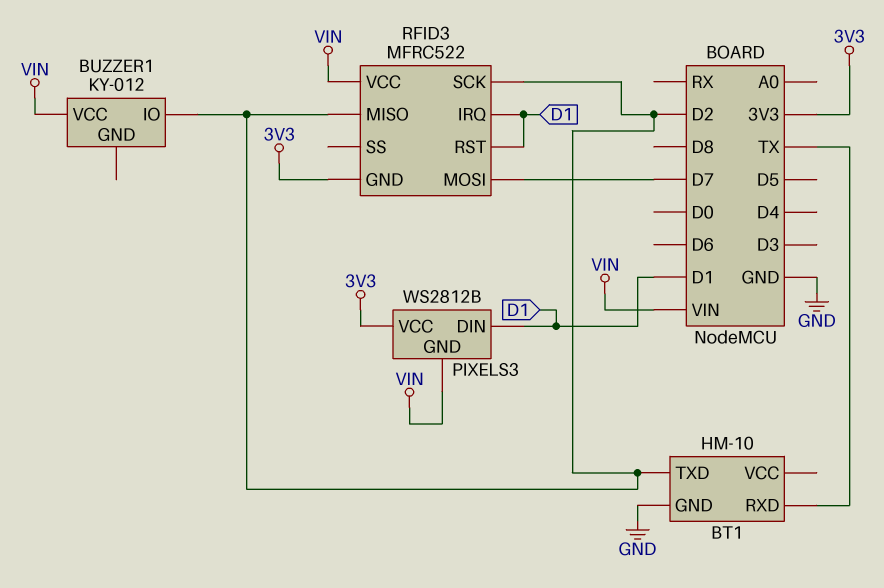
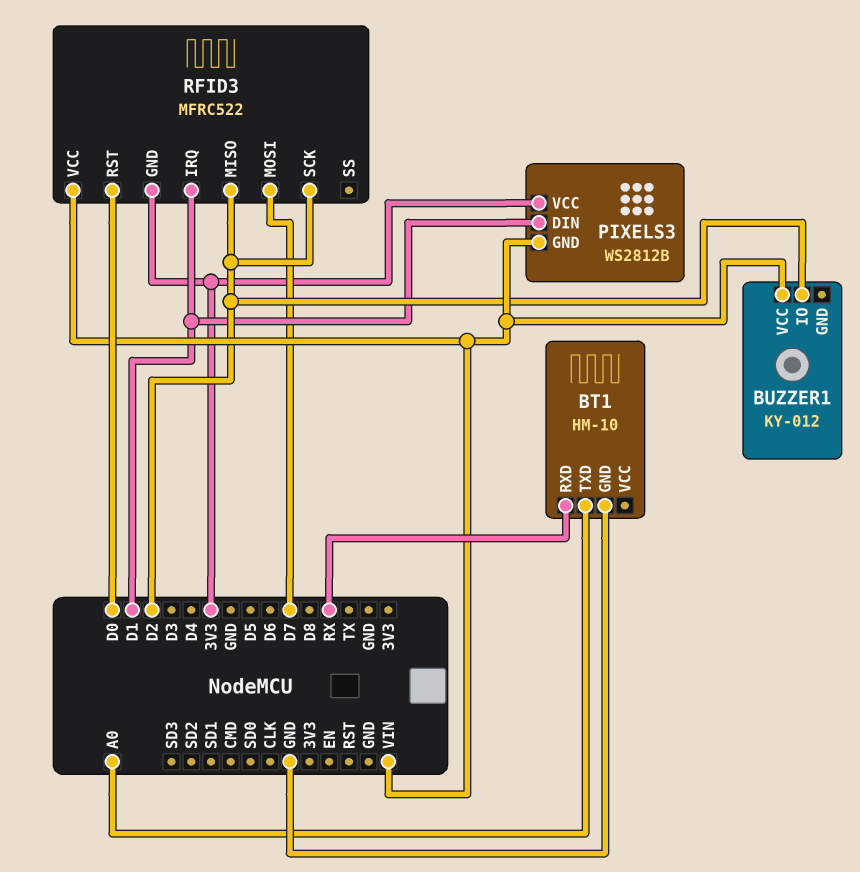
BT1 pin RXD: TX -> RX
BT1 pin TXD: D2 -> A0
RFID3 pin RST: D1 -> D0

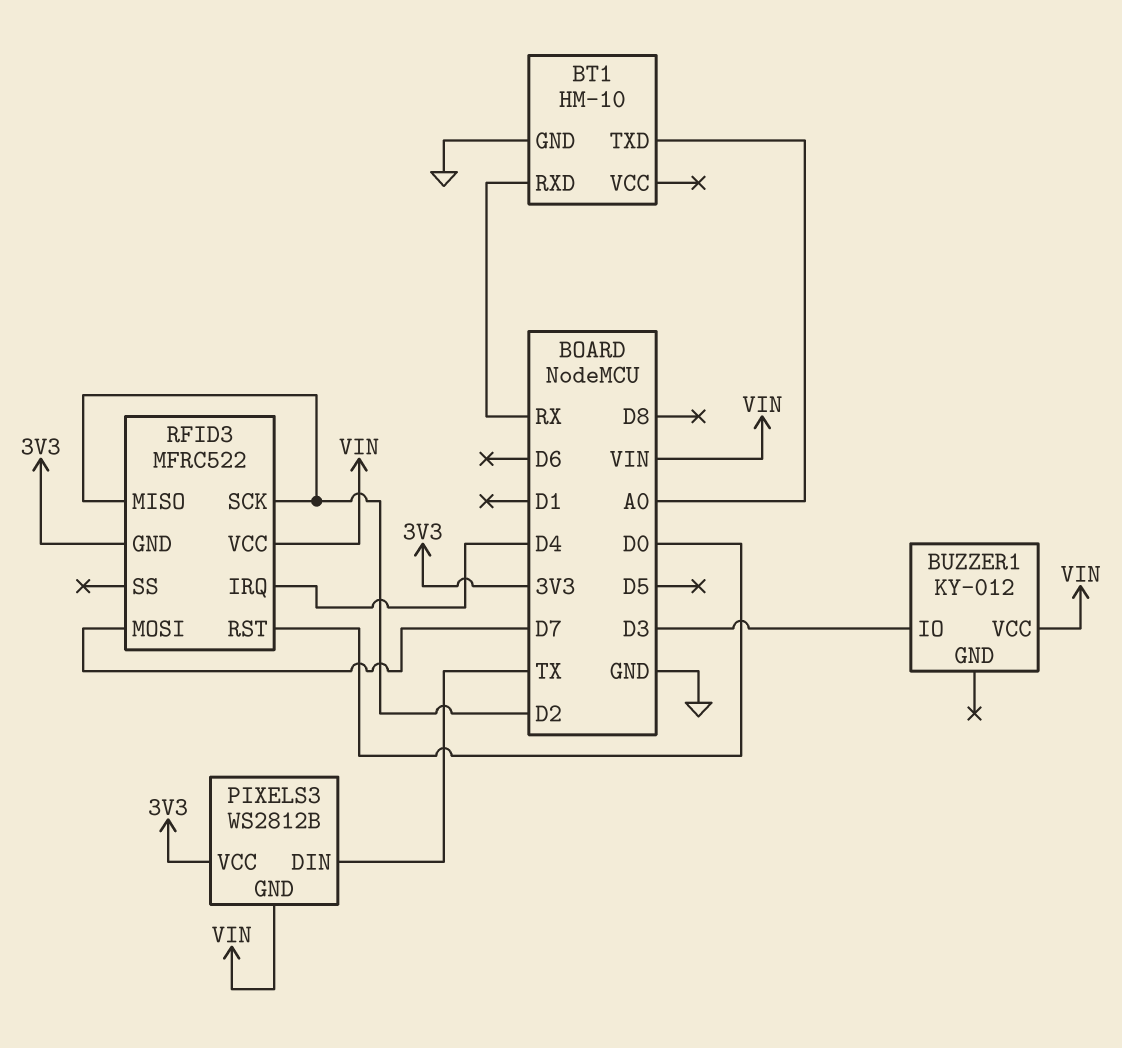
BUZZER1 pin IO: D2 -> D3
PIXELS3 pin DIN: D1 -> TX
RFID3 pin IRQ: D1 -> D4

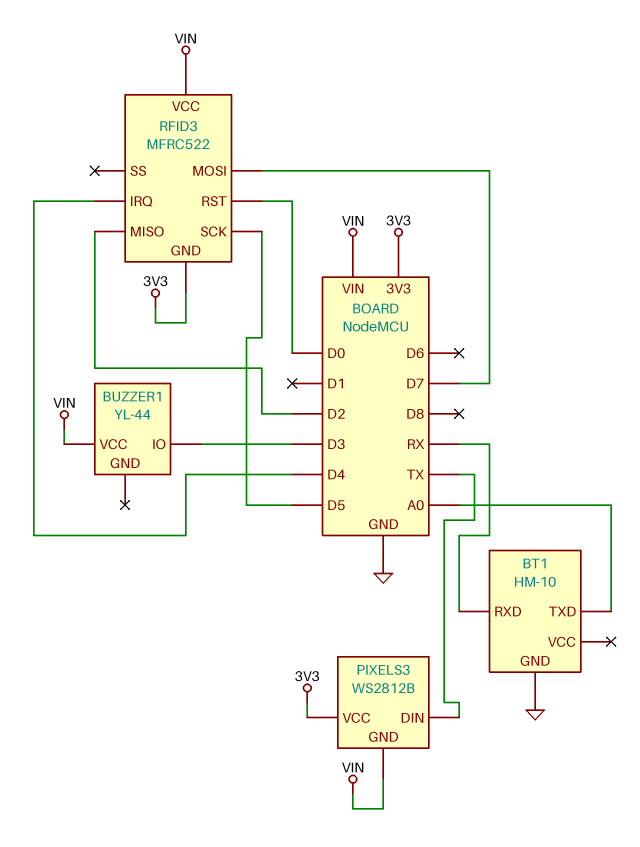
BUZZER1: KY-012 -> YL-44
RFID3 pin SCK: D2 -> D5

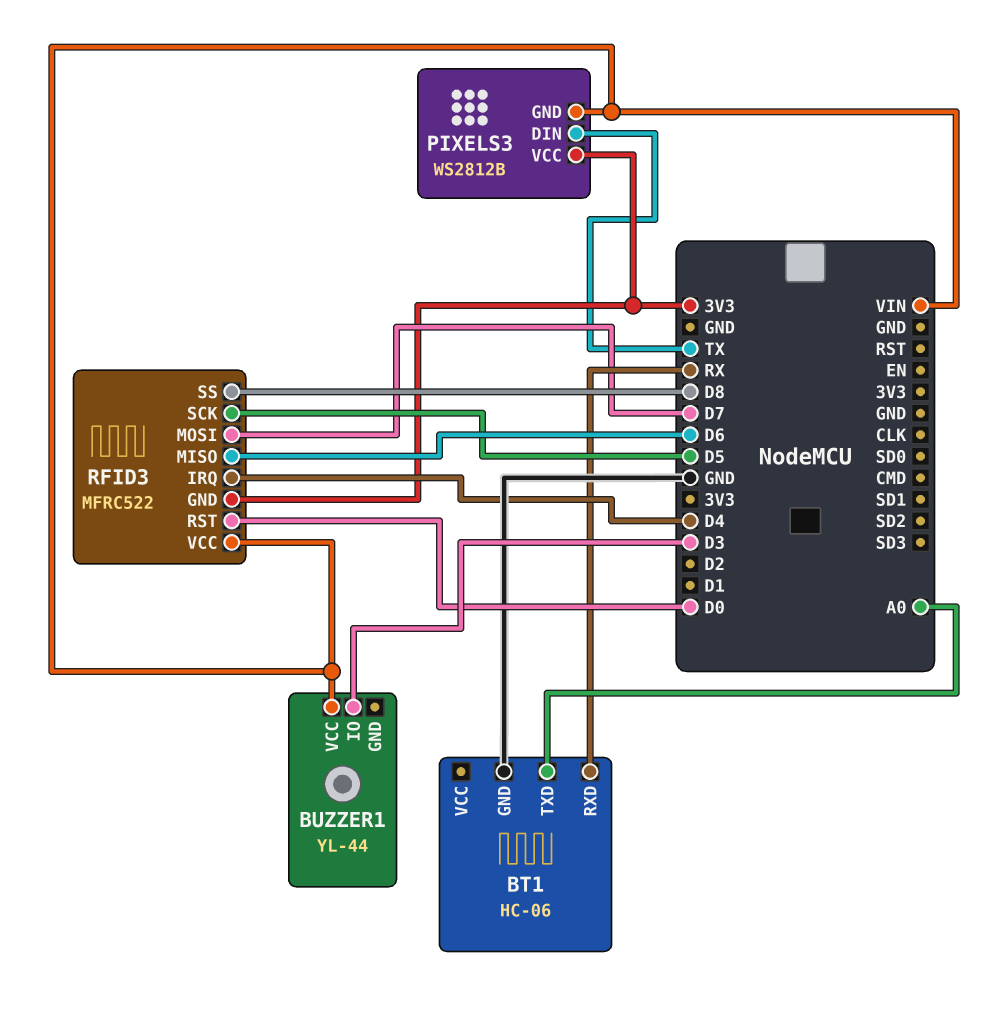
BT1: HM-10 -> HC-06
RFID3 pin MISO: D2 -> D6
RFID3 pin SS: none -> D8

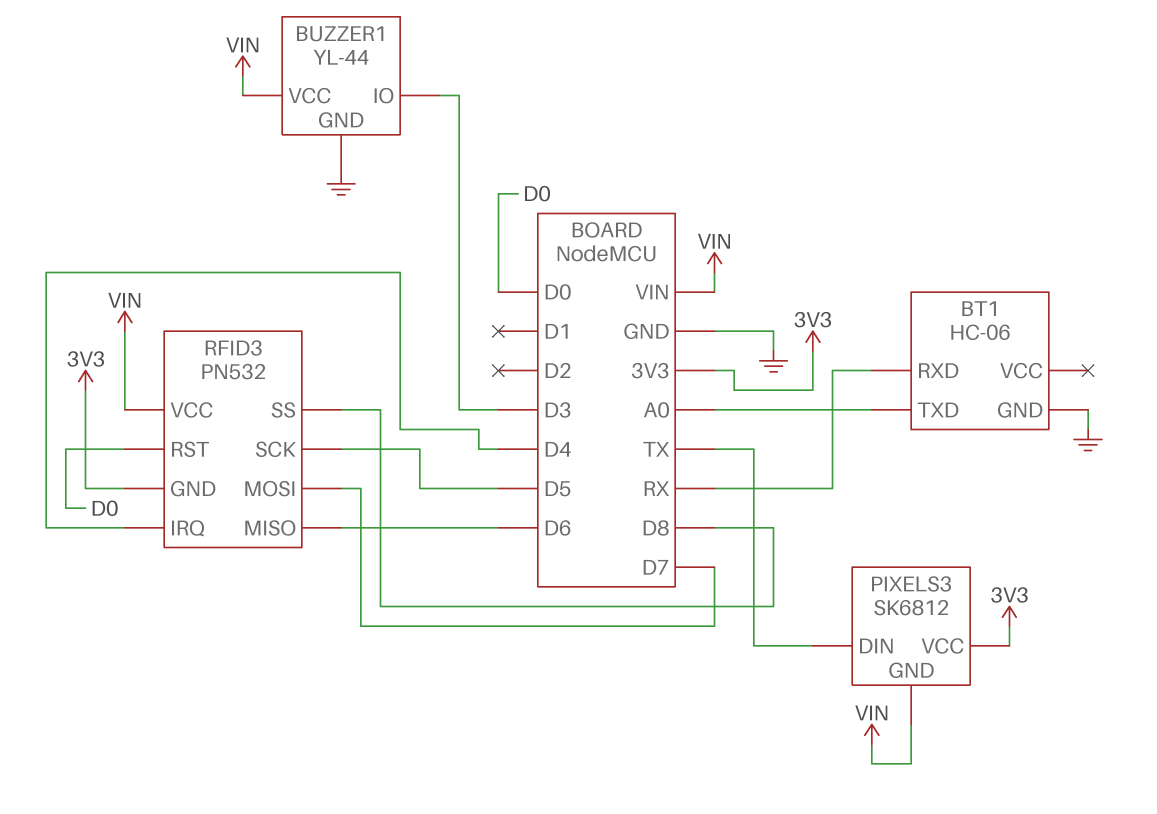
BUZZER1 pin GND: none -> GND
PIXELS3: WS2812B -> SK6812
RFID3: MFRC522 -> PN532

